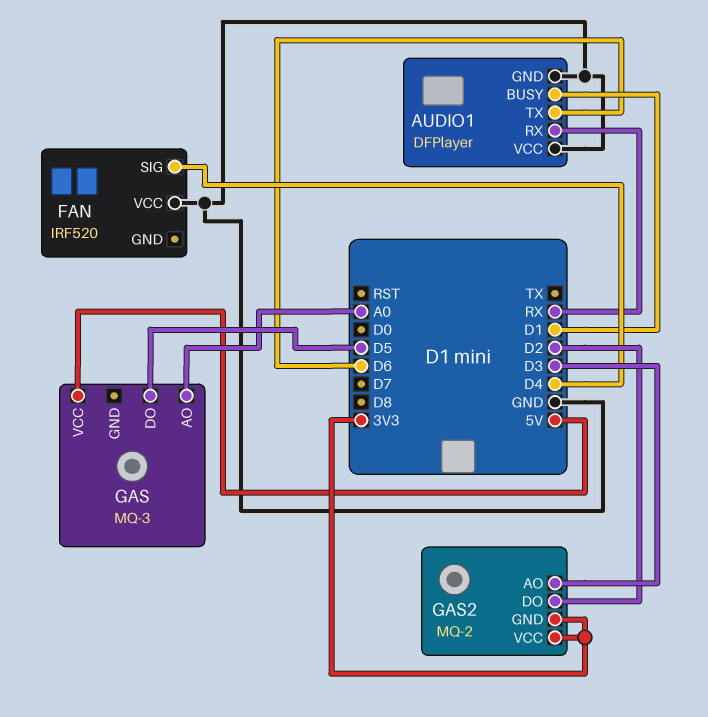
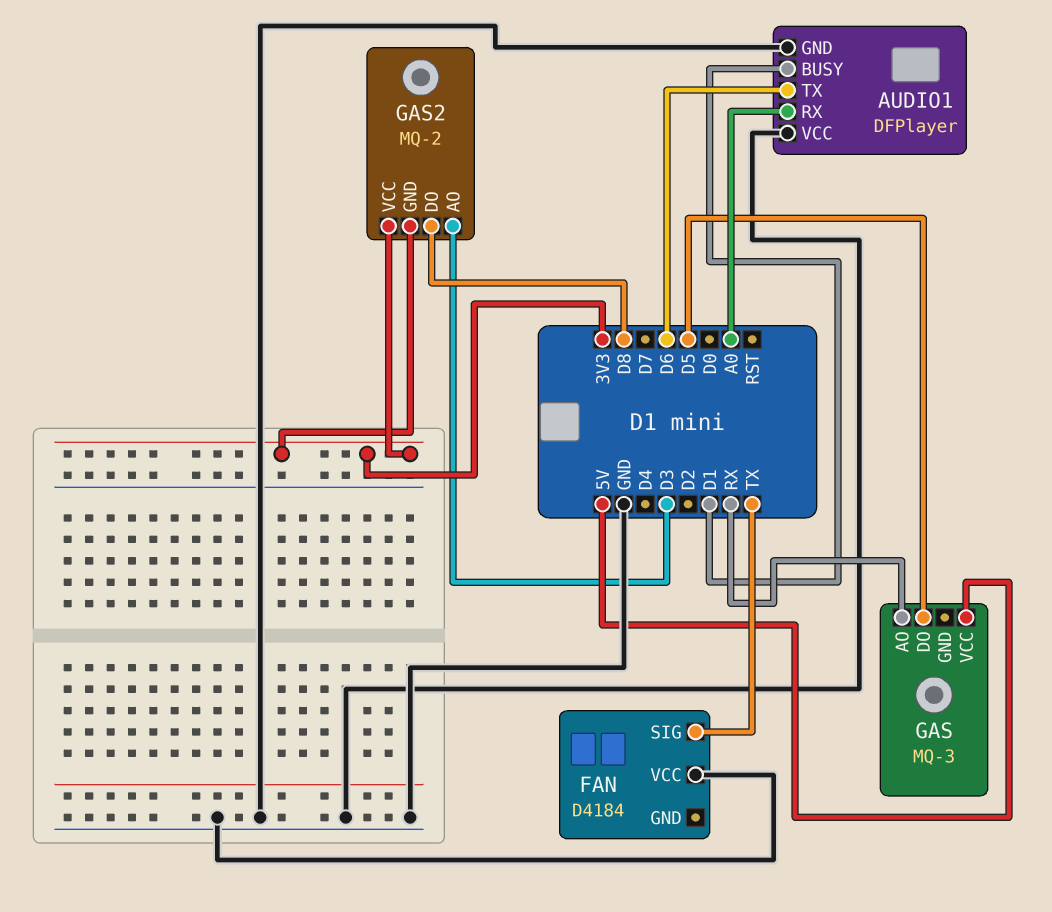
AUDIO1 pin RX: RX -> A0
FAN: IRF520 -> D4184
FAN pin SIG: D4 -> TX
GAS pin AO: A0 -> RX
GAS2 pin DO: D2 -> D8

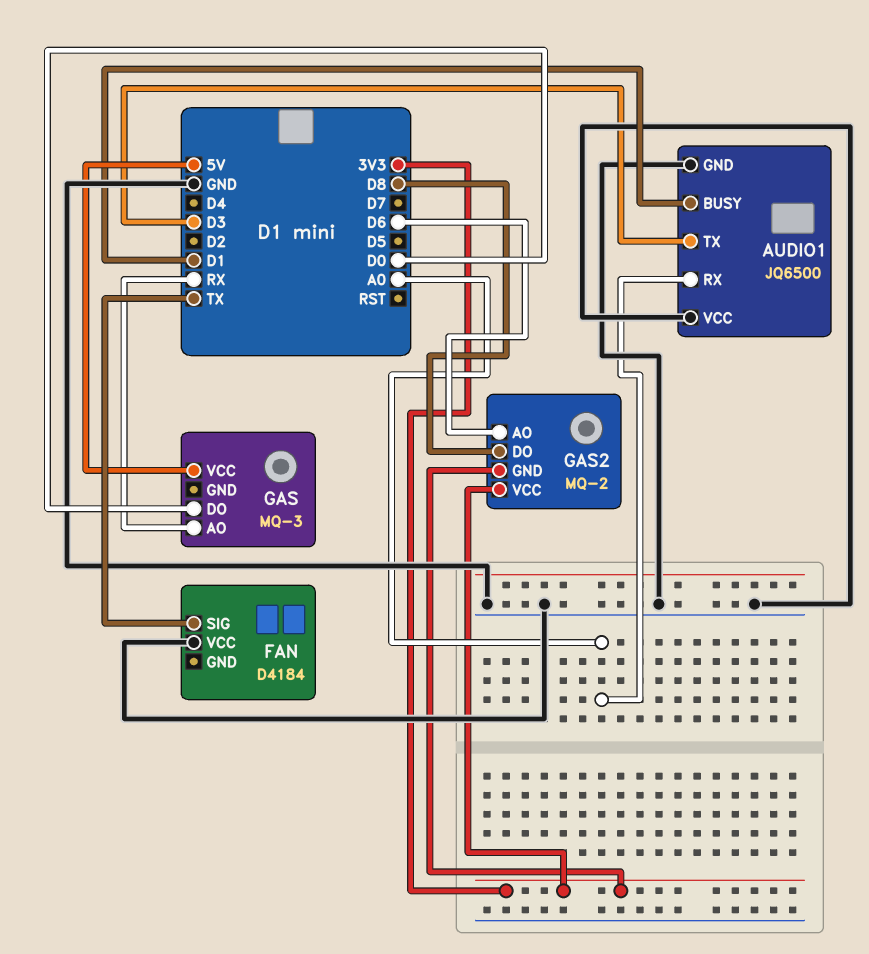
AUDIO1: DFPlayer -> JQ6500
AUDIO1 pin TX: D6 -> D3
GAS pin DO: D5 -> D0
GAS2 pin AO: D3 -> D6

